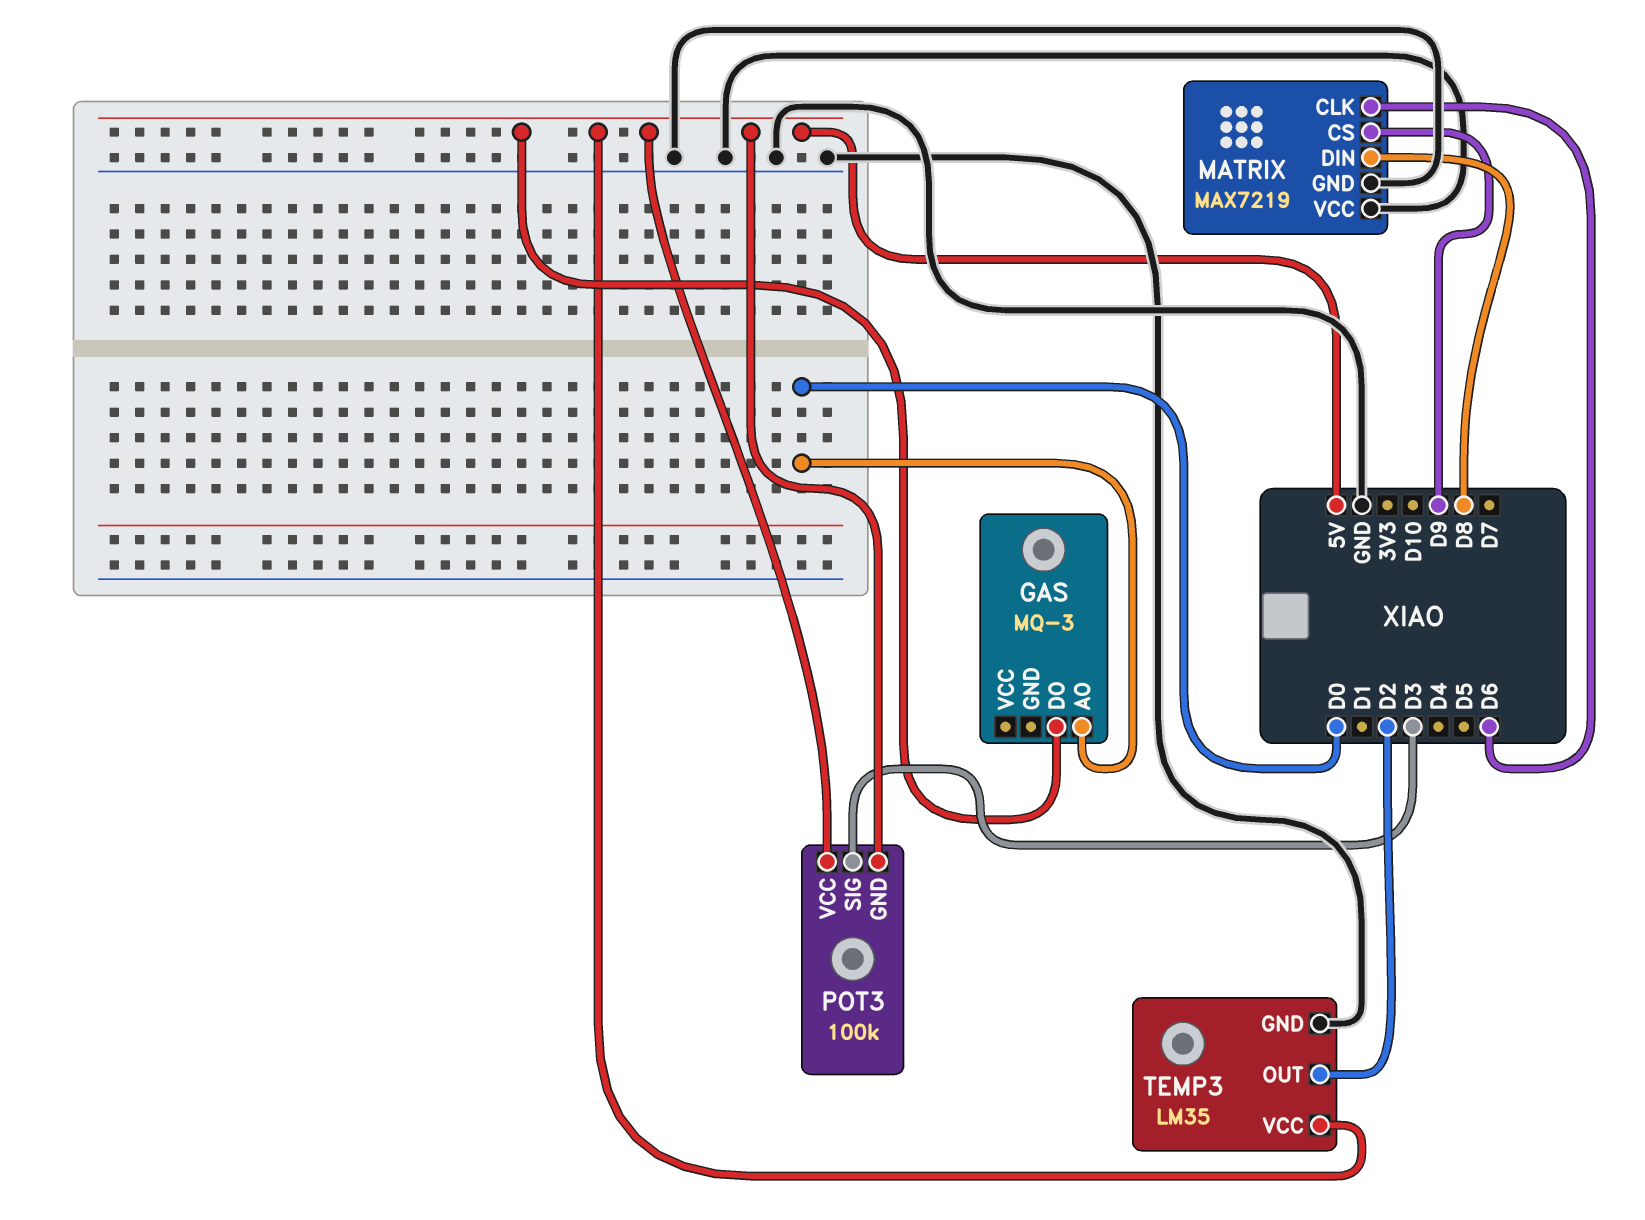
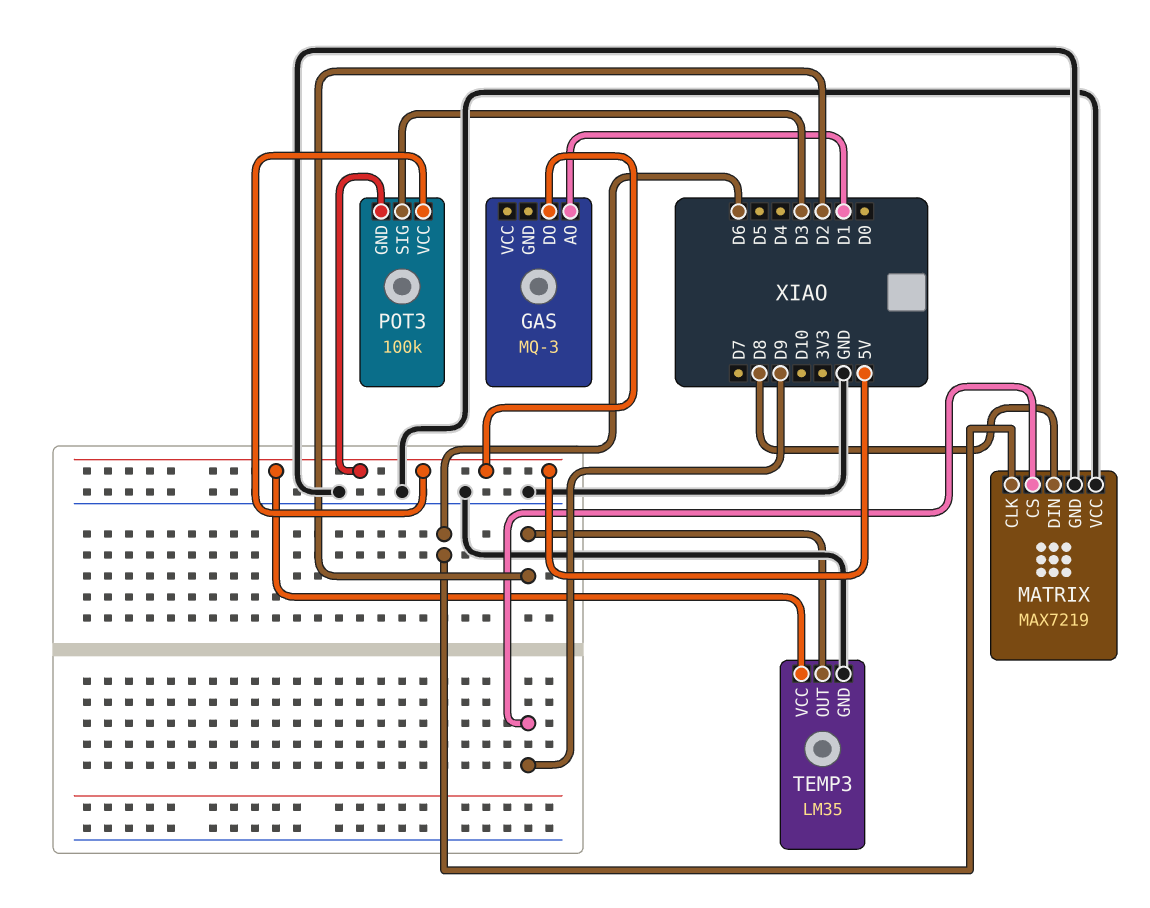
GAS pin AO: D0 -> D1

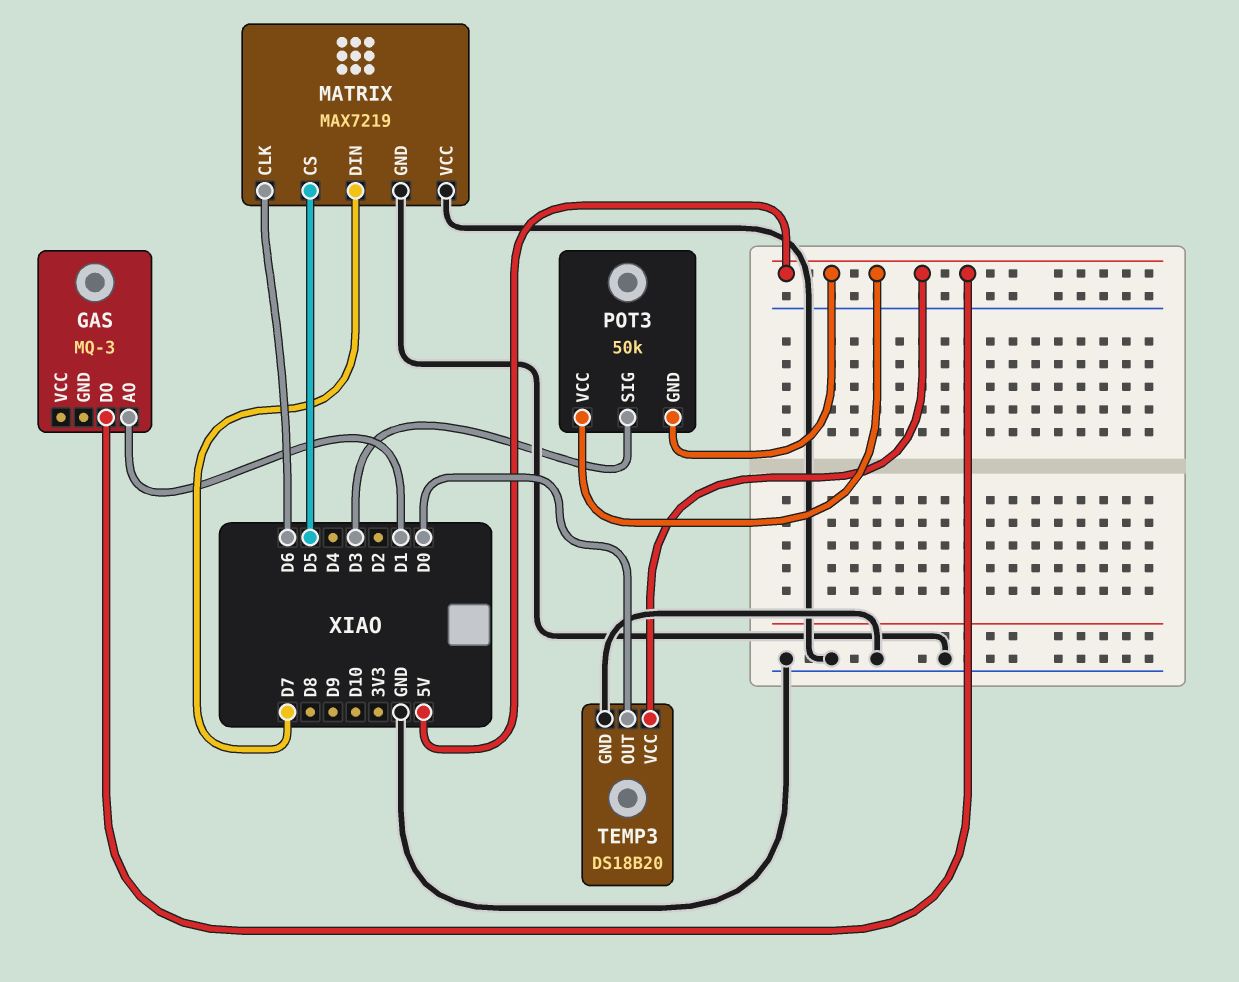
MATRIX pin CS: D9 -> D5
MATRIX pin DIN: D8 -> D7
POT3: 100k -> 50k
TEMP3: LM35 -> DS18B20
TEMP3 pin OUT: D2 -> D0

